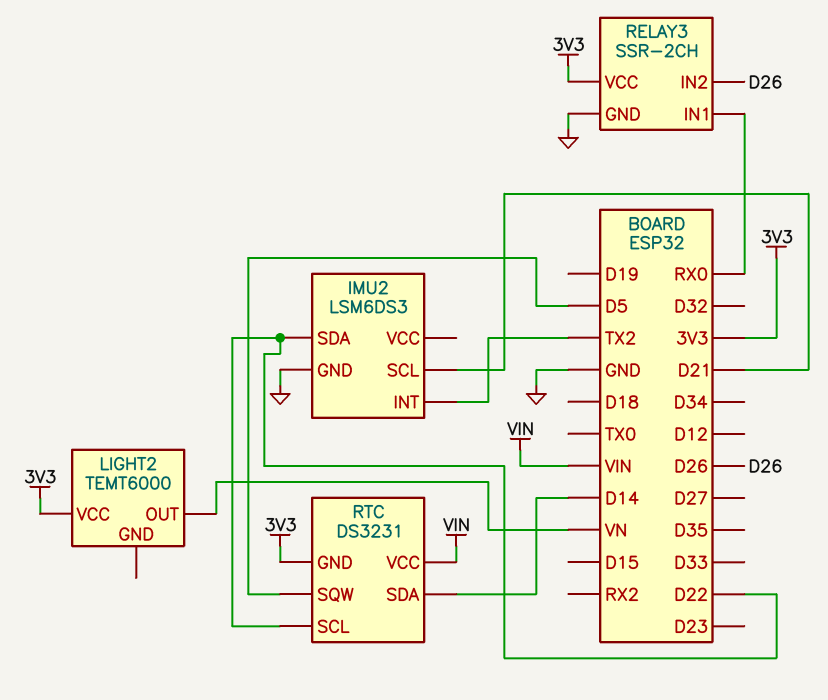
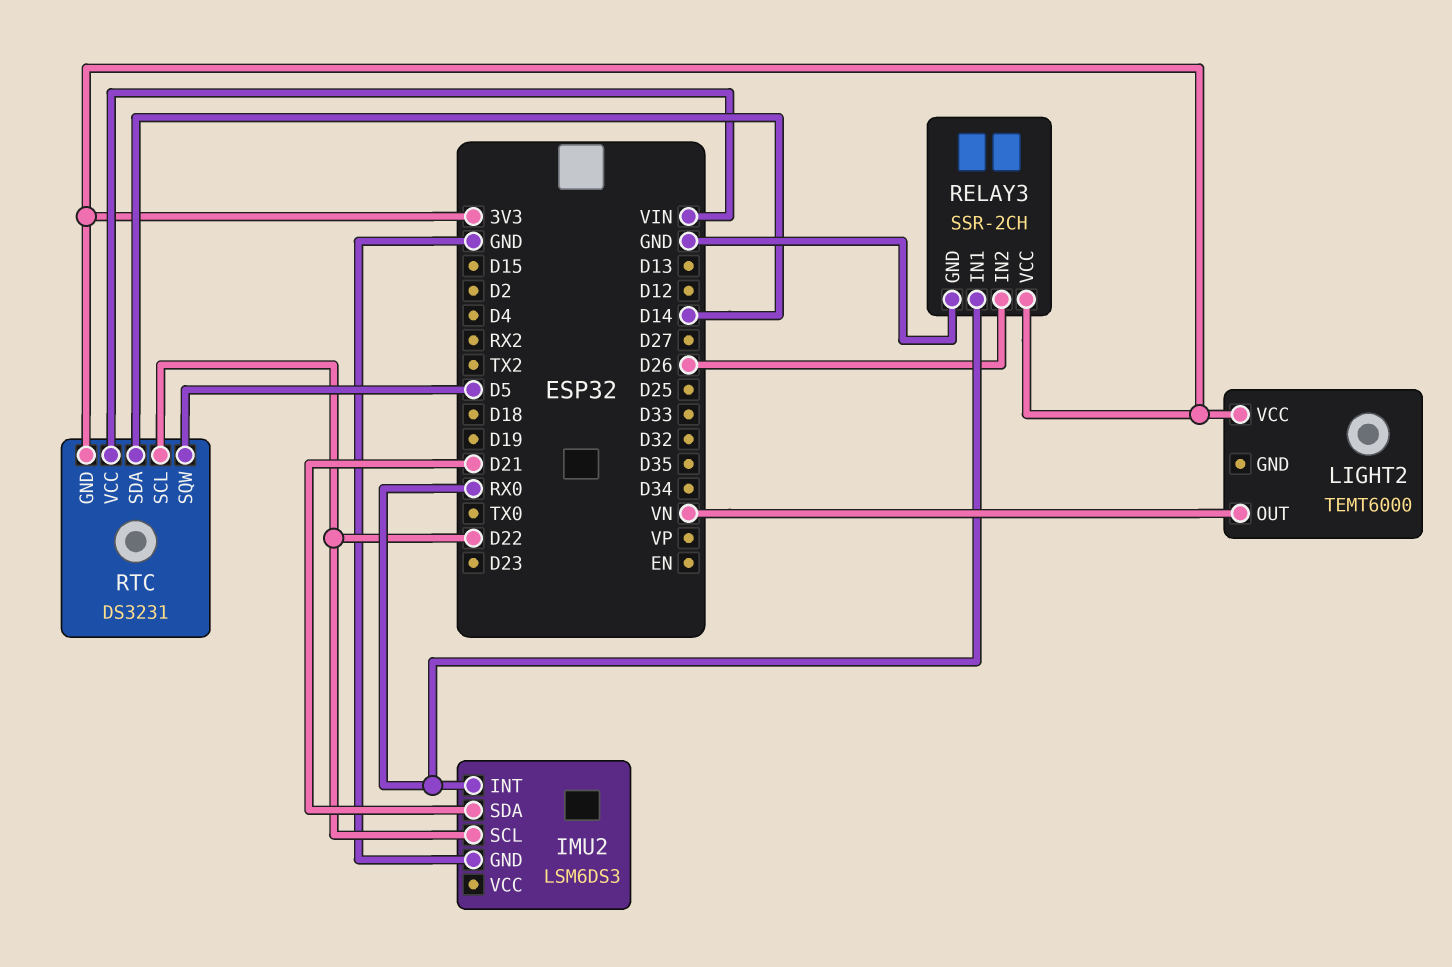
IMU2 pin INT: TX2 -> RX0
IMU2 pin SCL: D21 -> D22
IMU2 pin SDA: D22 -> D21

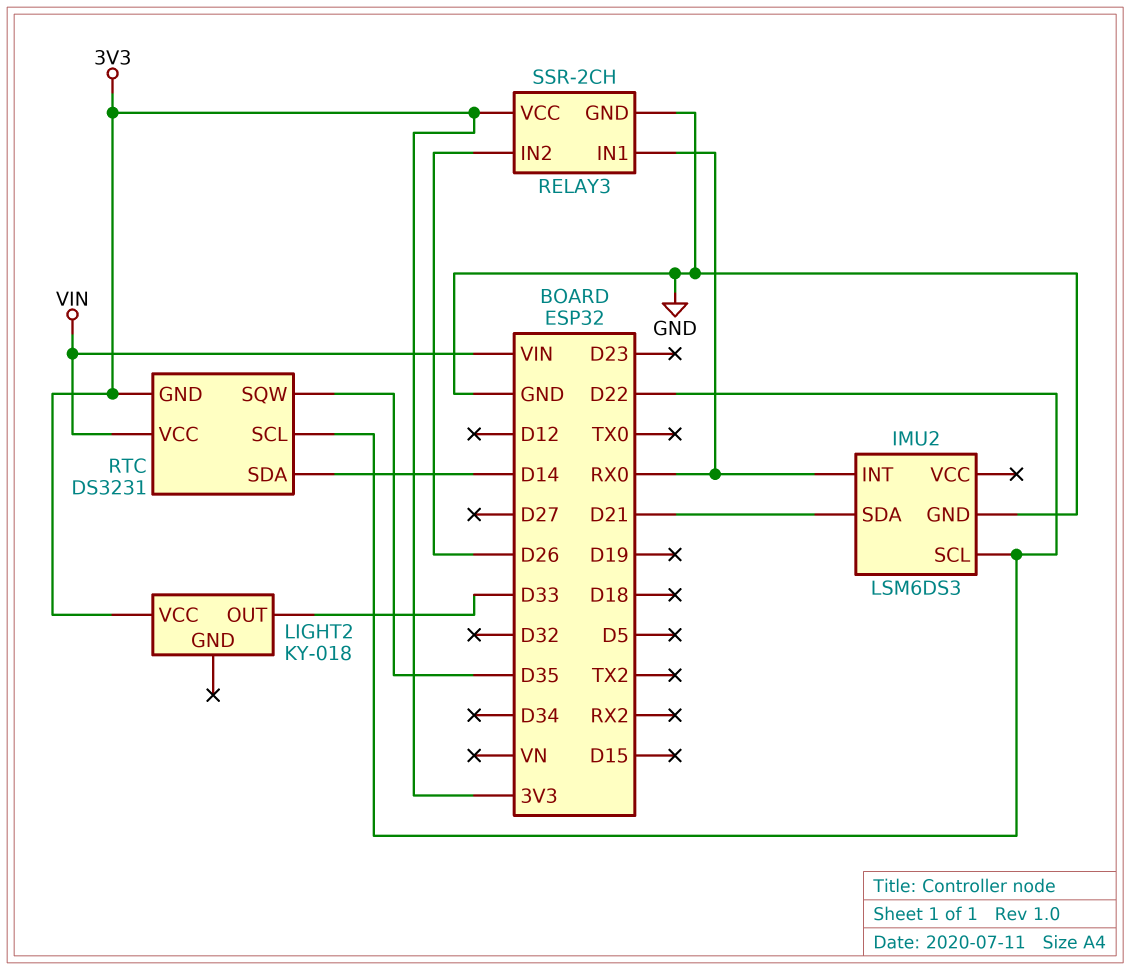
LIGHT2: TEMT6000 -> KY-018
LIGHT2 pin OUT: VN -> D33
RTC pin SQW: D5 -> D35

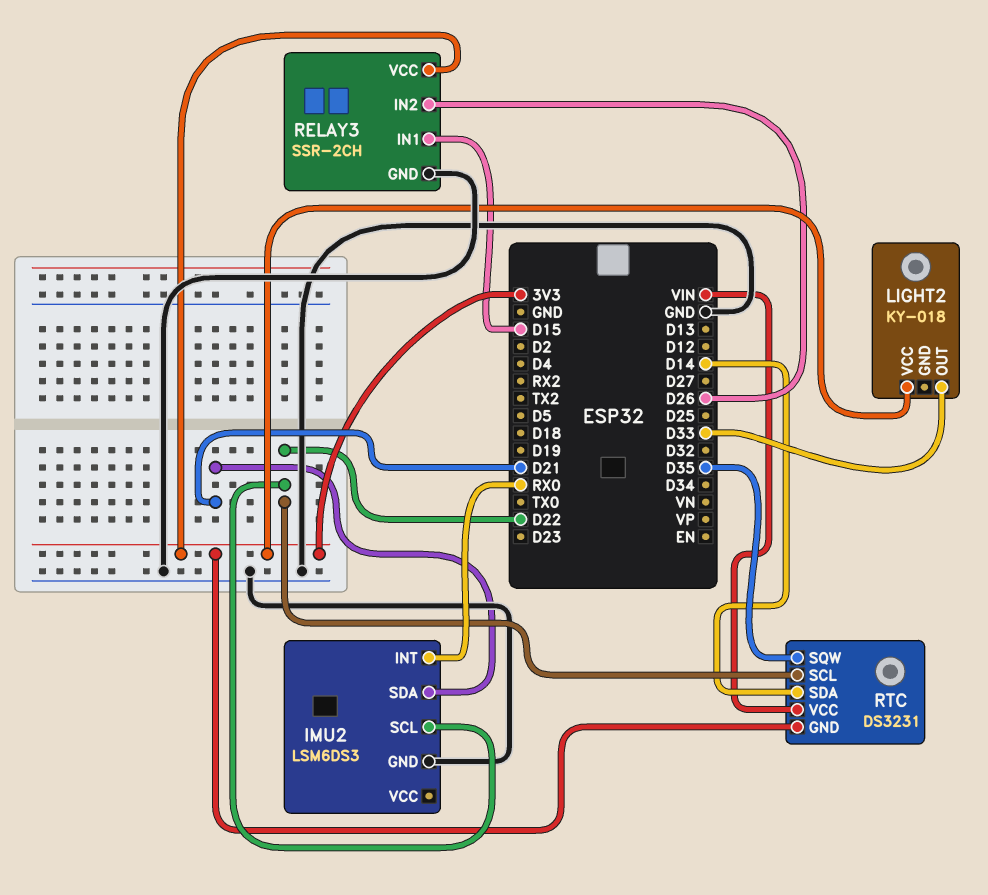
RELAY3 pin IN1: RX0 -> D15

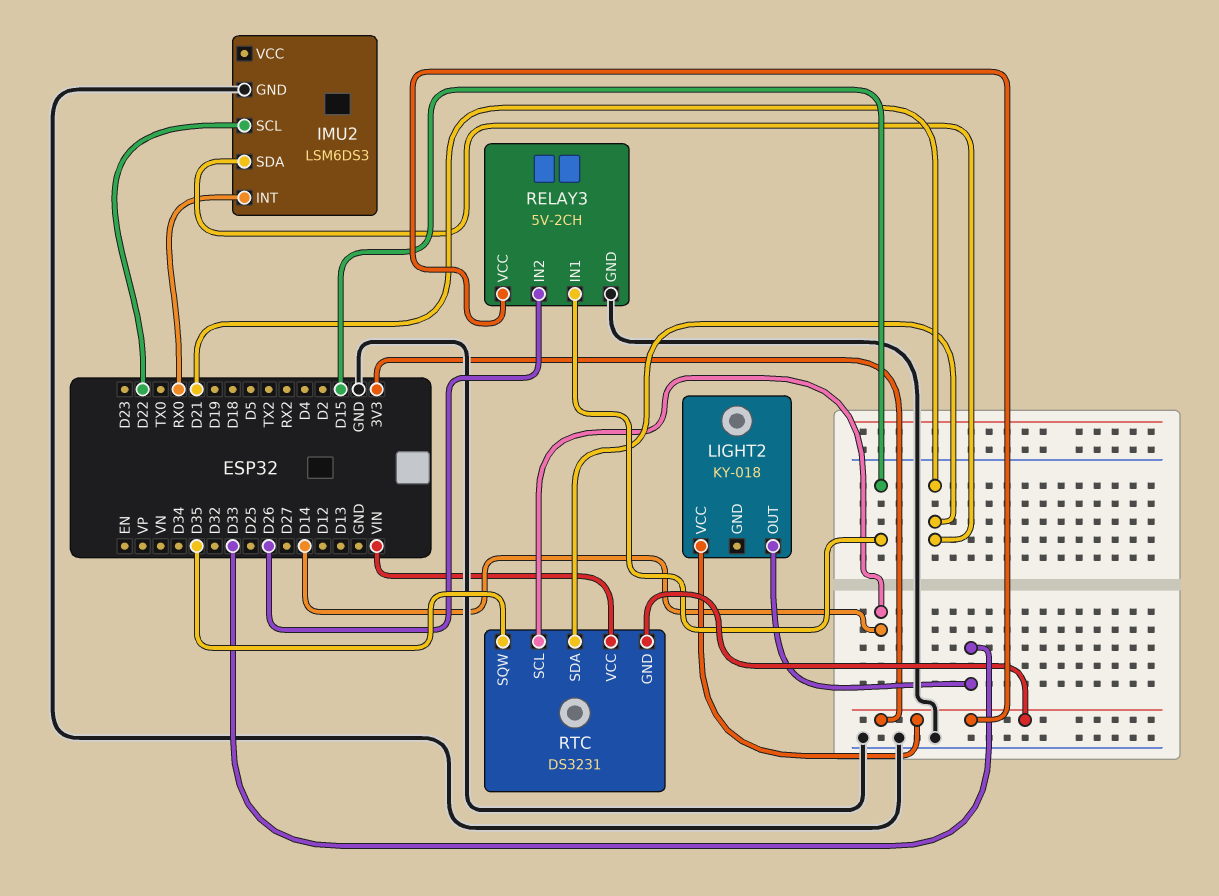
RELAY3: SSR-2CH -> 5V-2CH
RTC pin SCL: D22 -> D14
RTC pin SDA: D14 -> D21

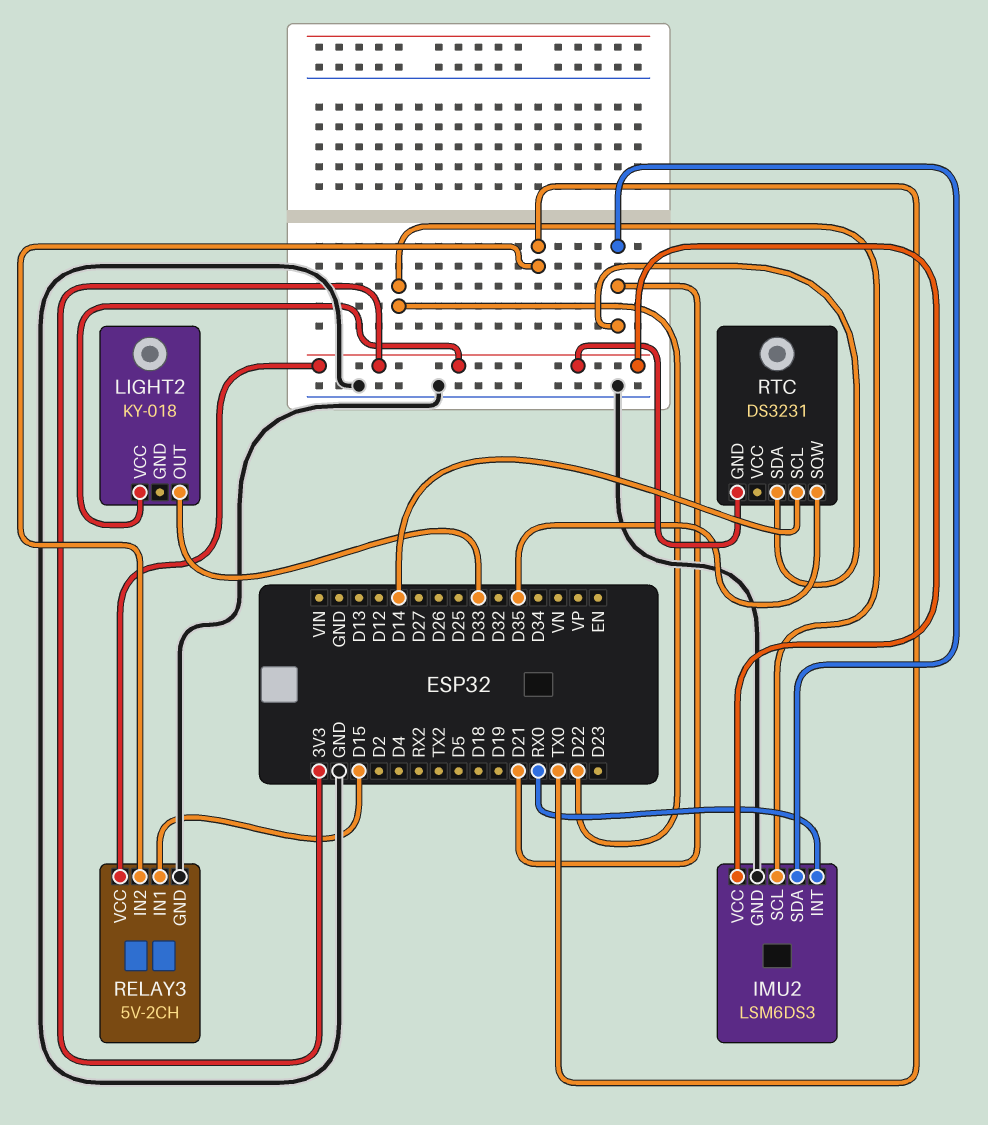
IMU2 pin VCC: none -> 3V3
RELAY3 pin IN2: D26 -> TX0
RTC pin VCC: VIN -> none

